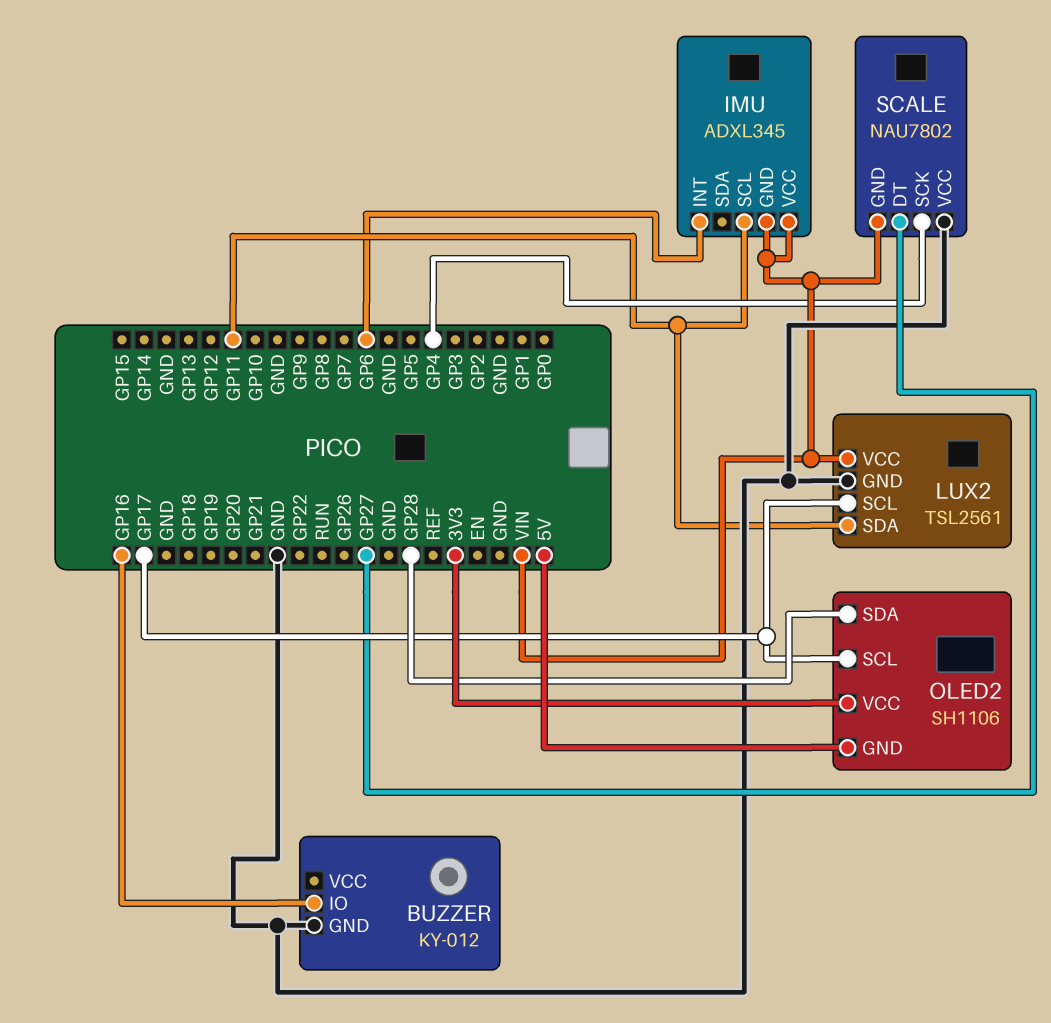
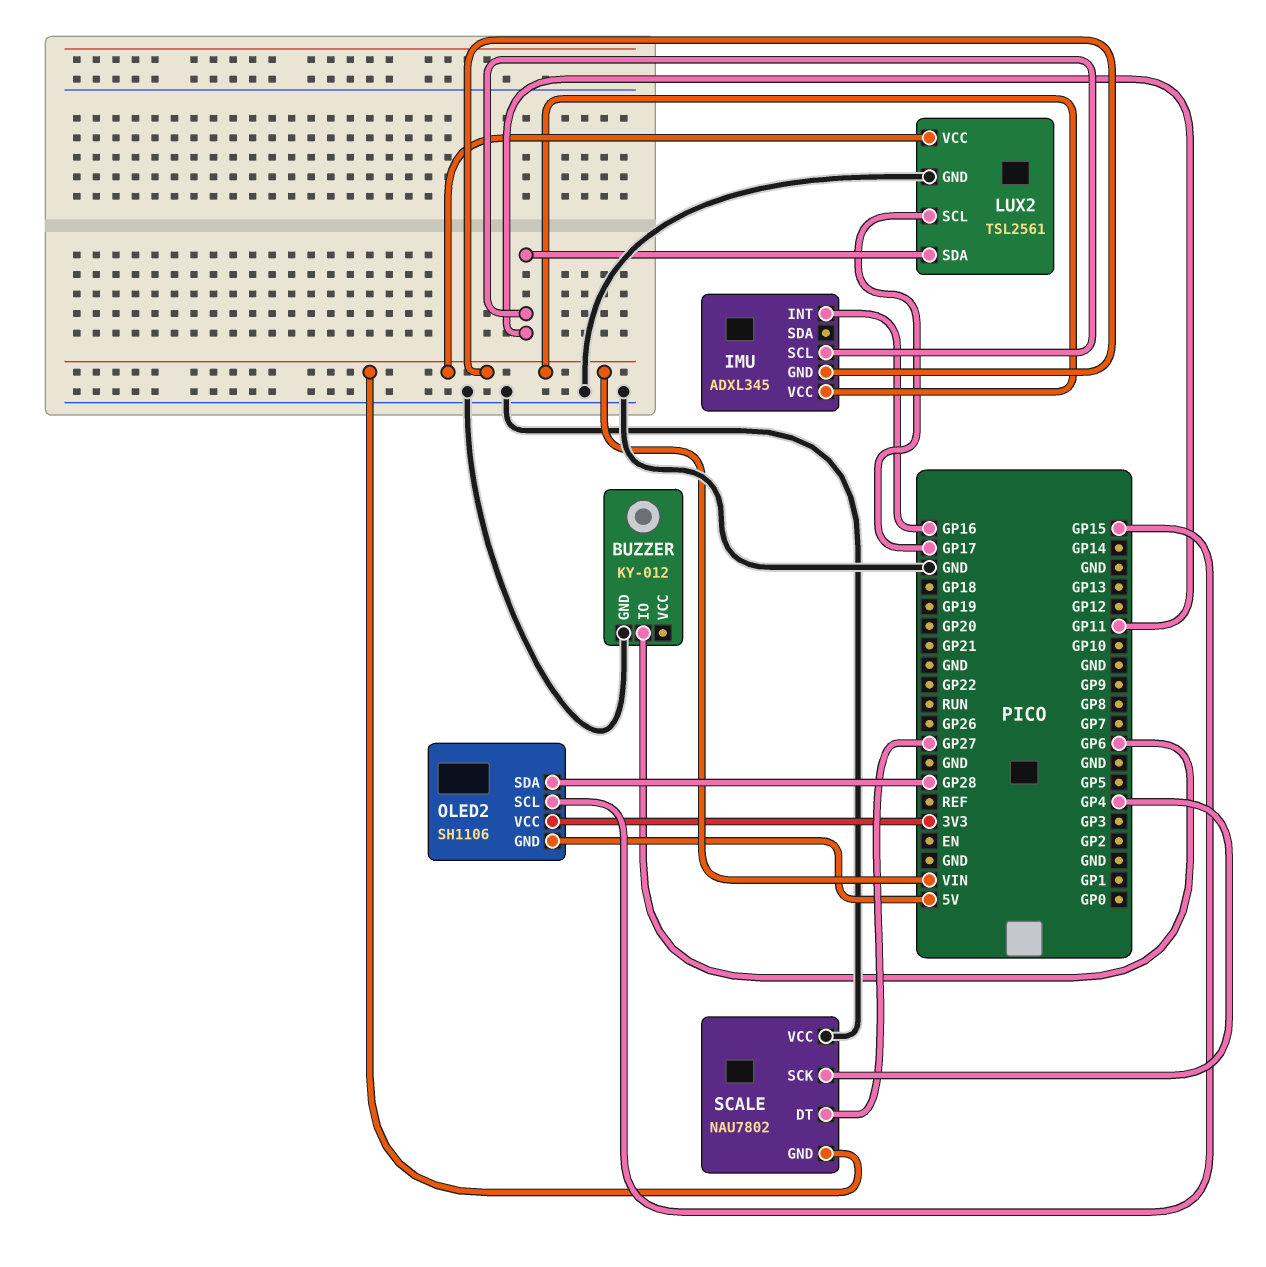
BUZZER pin IO: GP16 -> GP6
IMU pin INT: GP6 -> GP16
OLED2 pin SCL: GP17 -> GP15

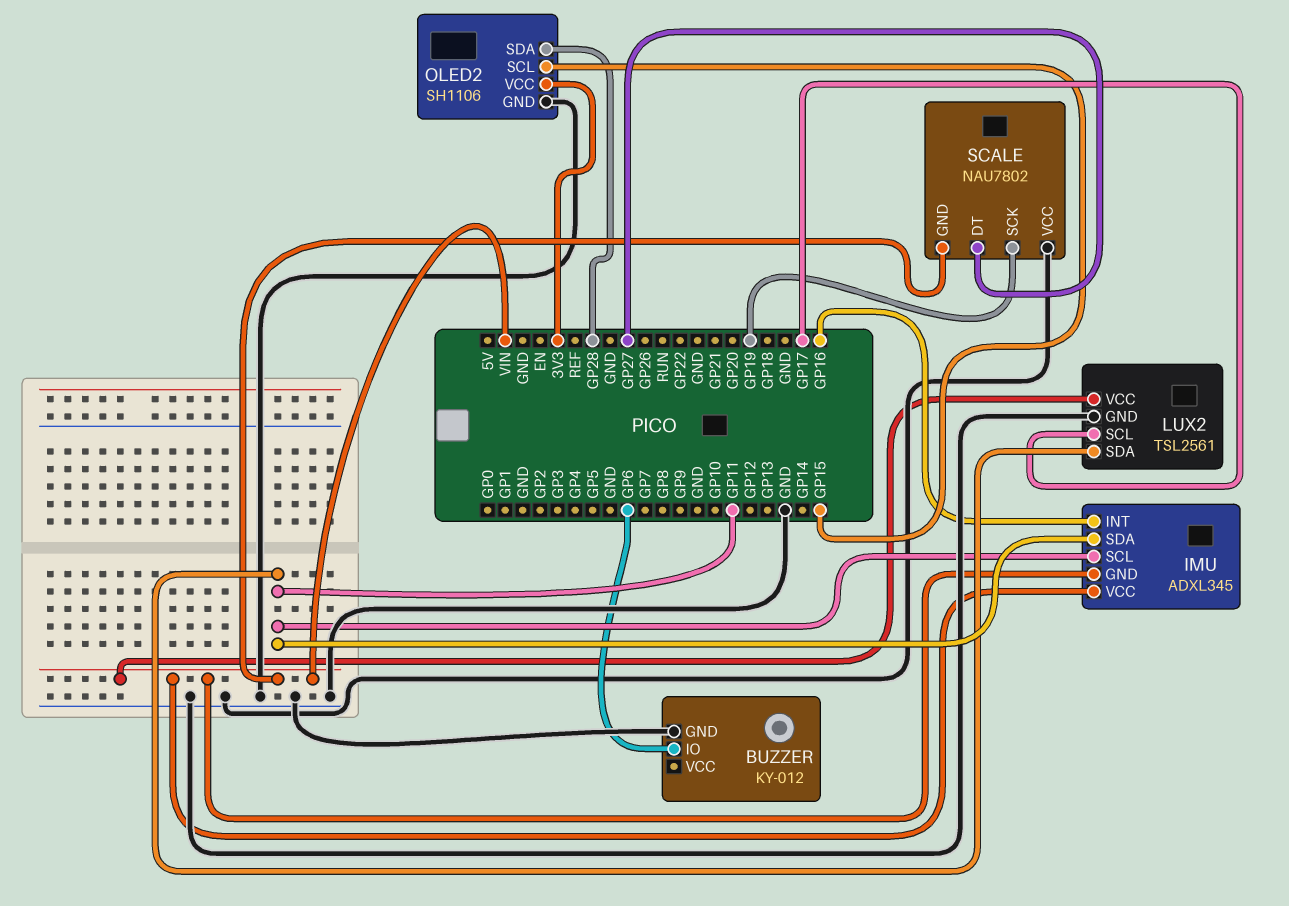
IMU pin SDA: none -> GP11
OLED2 pin GND: 5V -> GND
SCALE pin SCK: GP4 -> GP19

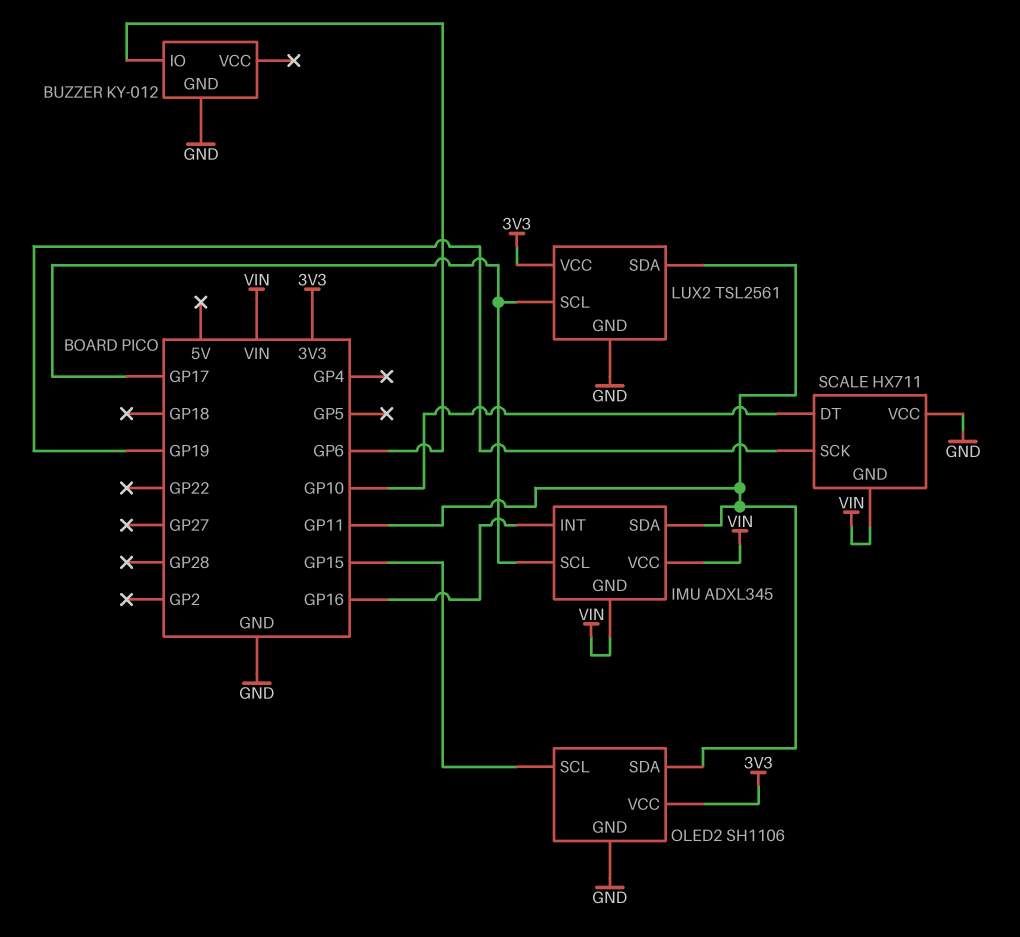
IMU pin SCL: GP11 -> GP17
LUX2 pin VCC: VIN -> 3V3
OLED2 pin SDA: GP28 -> GP11
SCALE: NAU7802 -> HX711
SCALE pin DT: GP27 -> GP10

